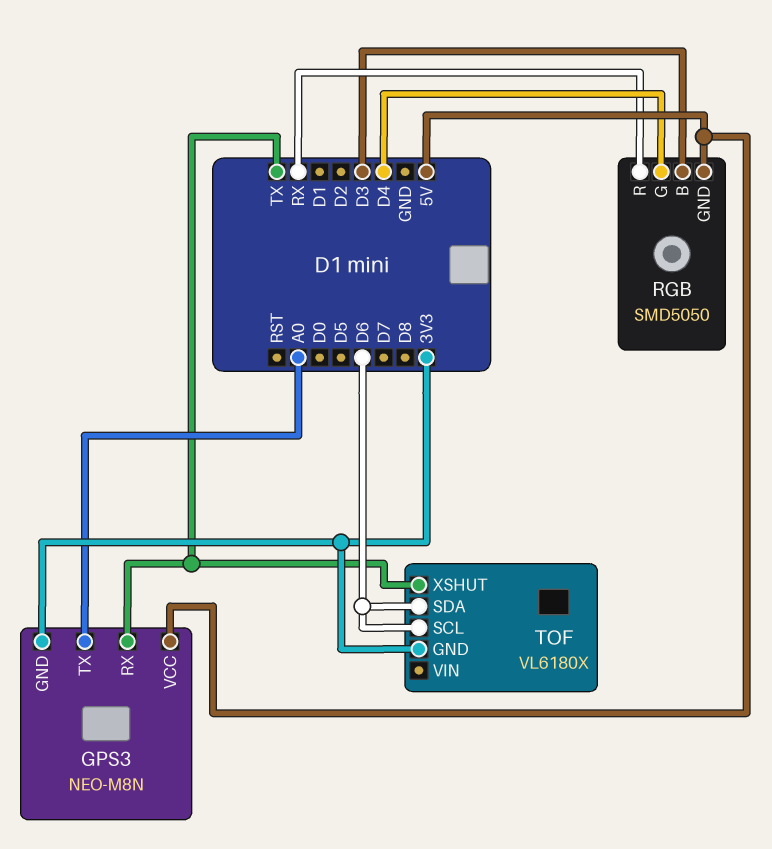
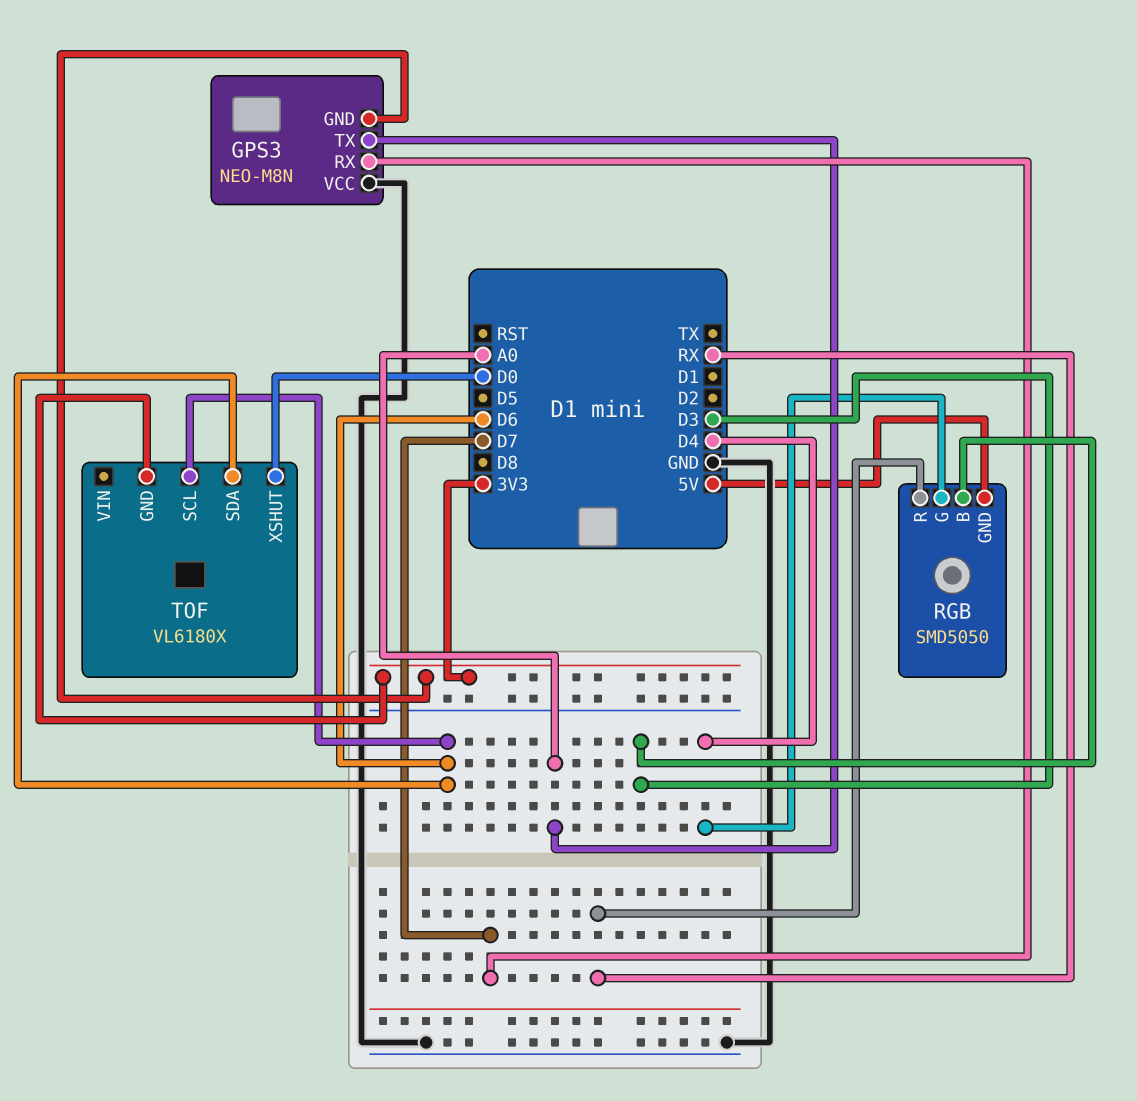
GPS3 pin RX: TX -> D7
GPS3 pin VCC: 5V -> GND
TOF pin XSHUT: TX -> D0

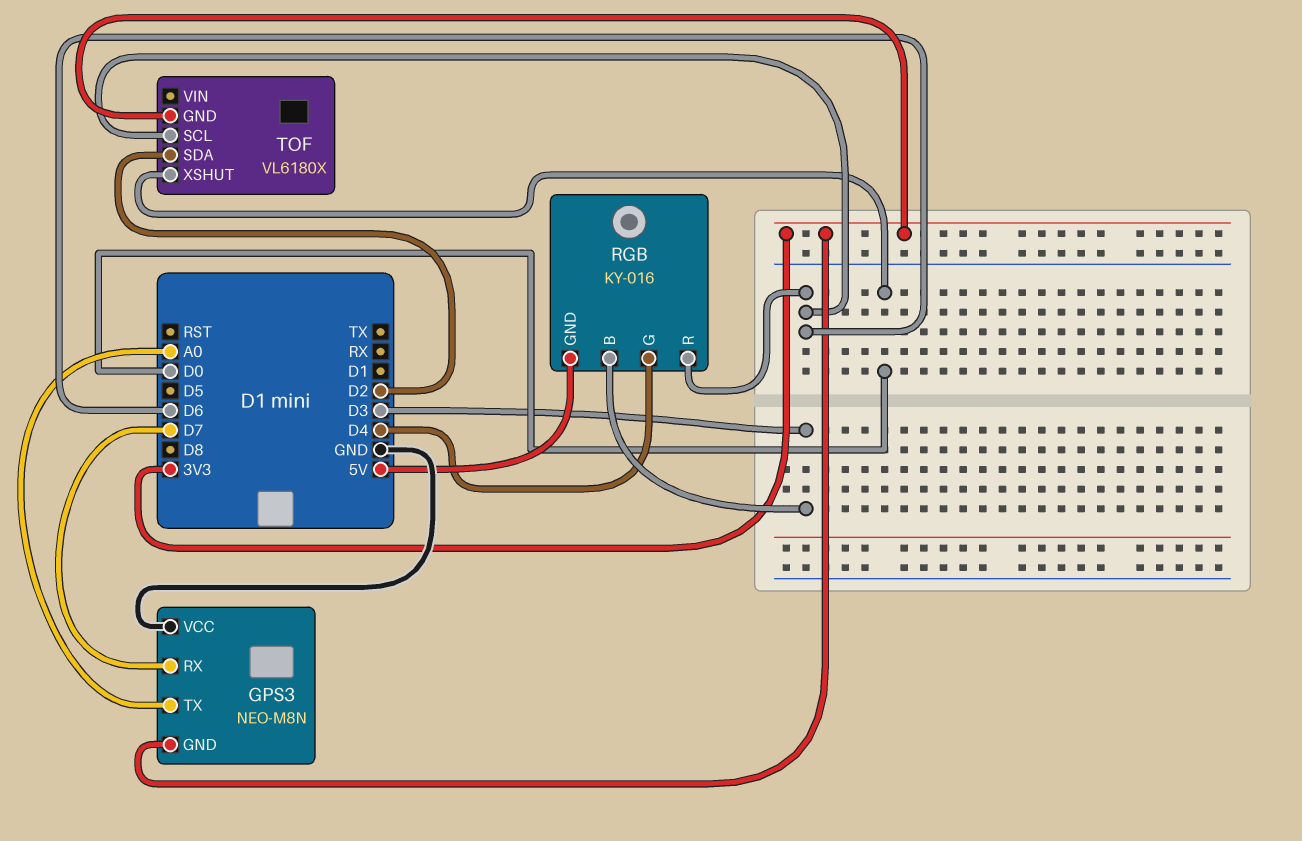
RGB: SMD5050 -> KY-016
RGB pin R: RX -> D6
TOF pin SDA: D6 -> D2

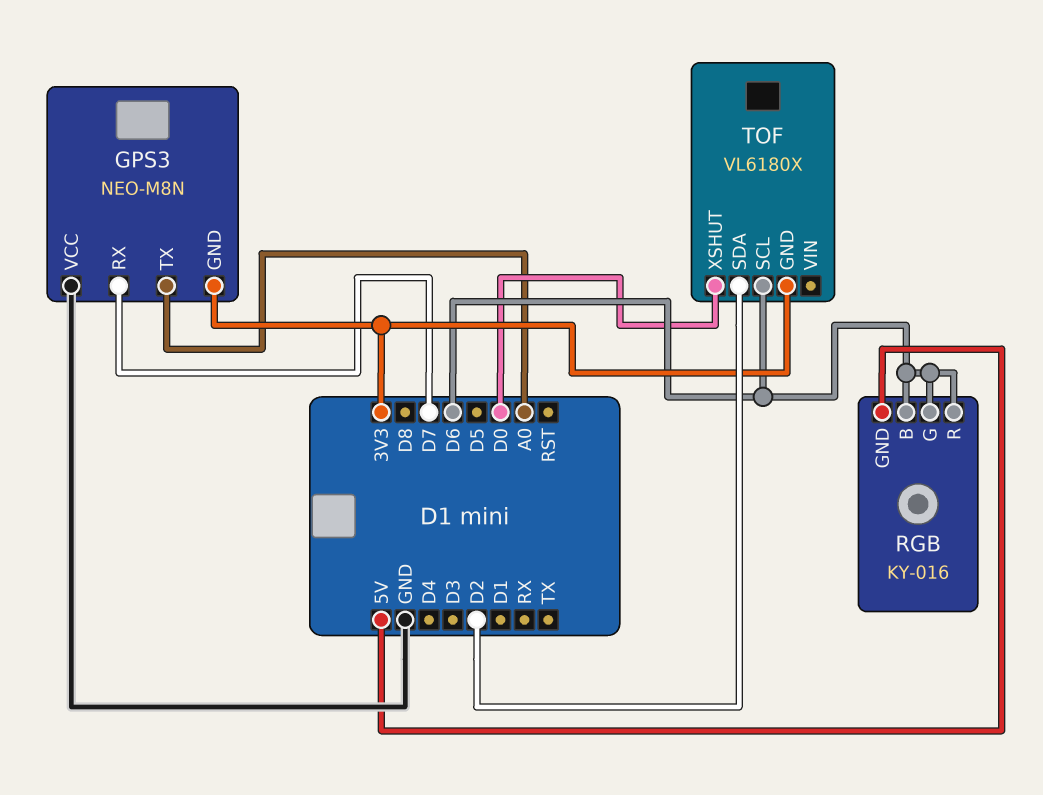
RGB pin B: D3 -> D6
RGB pin G: D4 -> D6

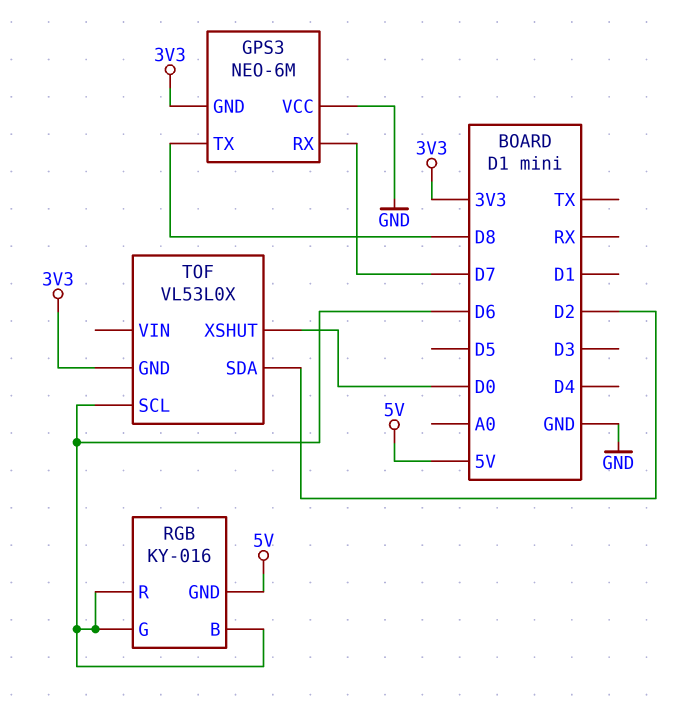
GPS3: NEO-M8N -> NEO-6M
GPS3 pin TX: A0 -> D8
TOF: VL6180X -> VL53L0X

